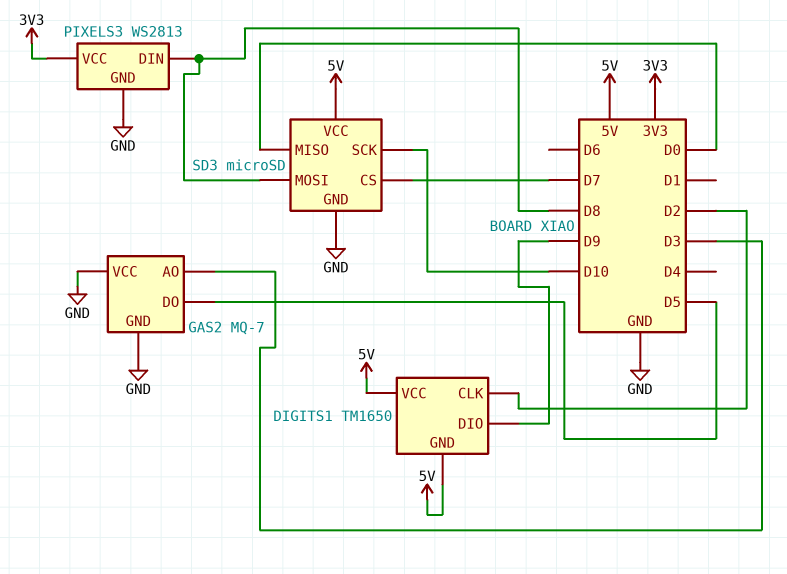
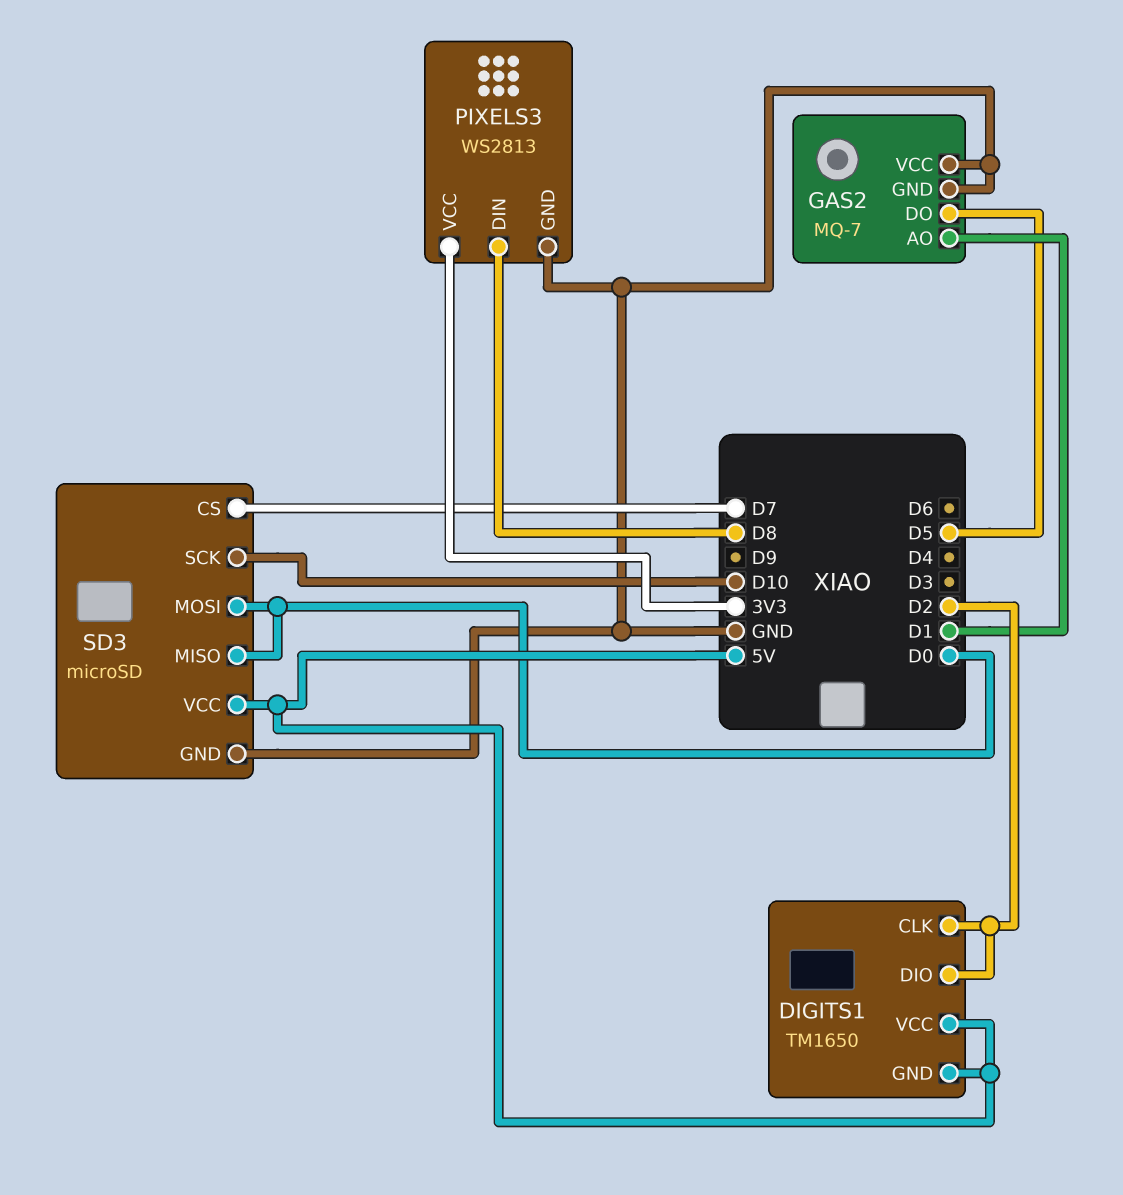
DIGITS1 pin DIO: D9 -> D2
GAS2 pin AO: D3 -> D1
SD3 pin MOSI: D8 -> D0

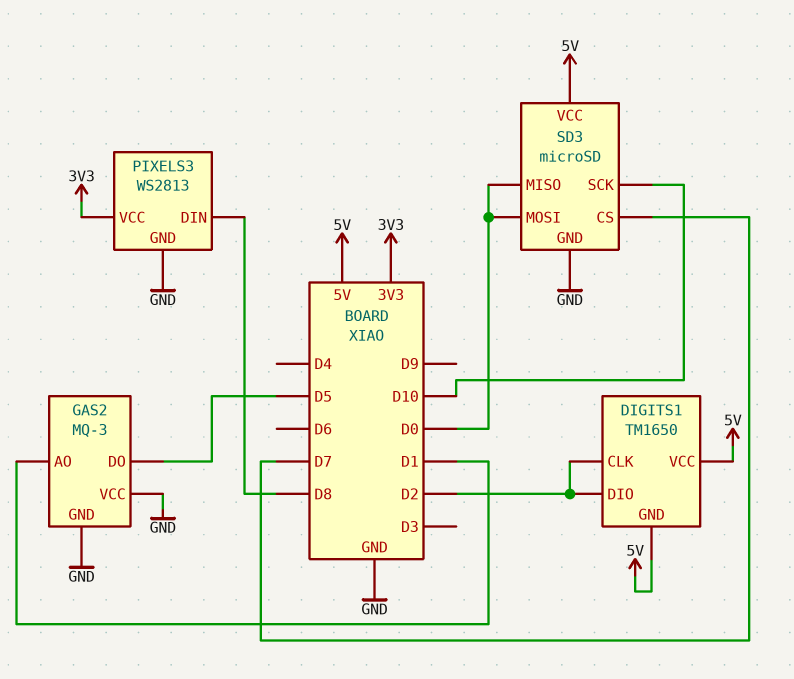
GAS2: MQ-7 -> MQ-3

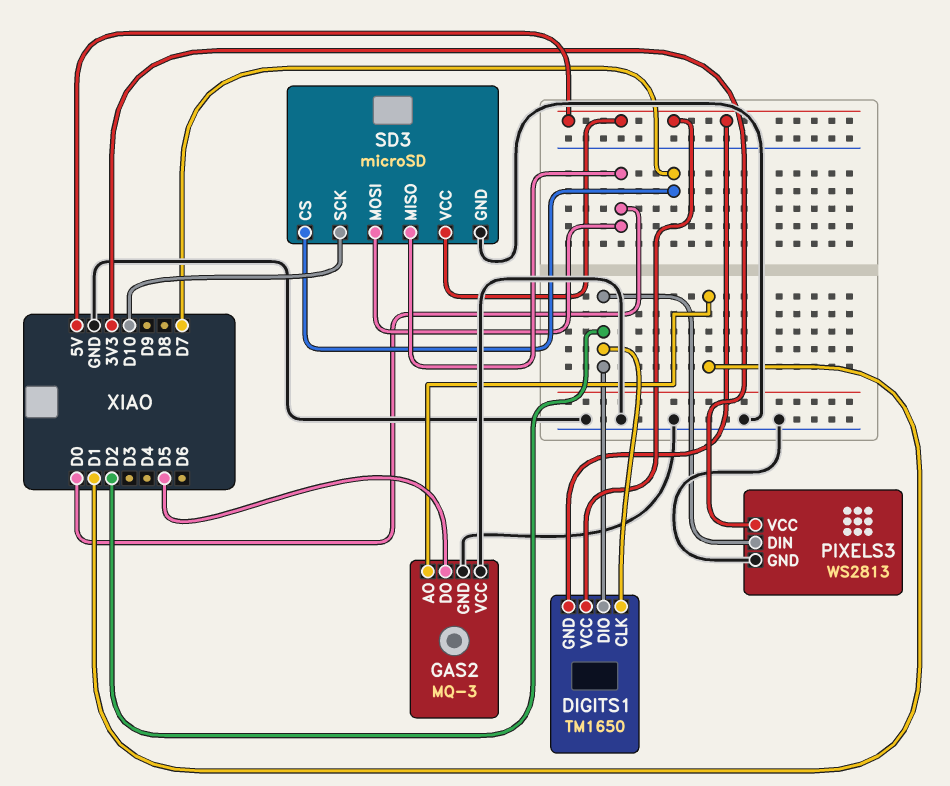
PIXELS3 pin DIN: D8 -> D2

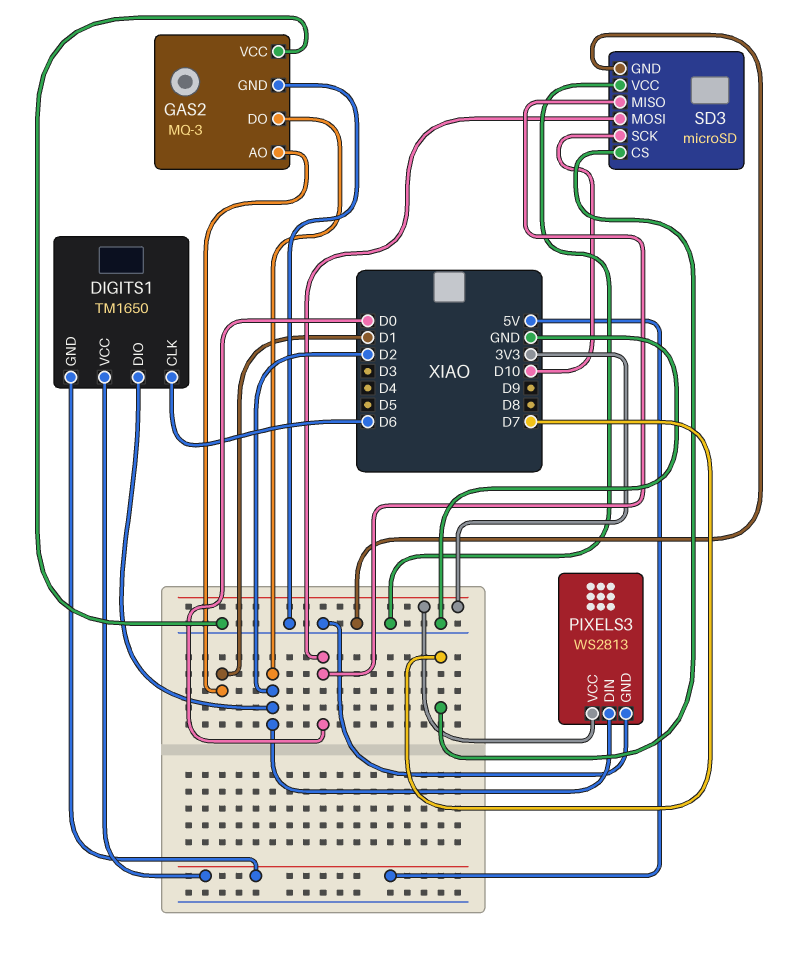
DIGITS1 pin CLK: D2 -> D6
GAS2 pin DO: D5 -> D2
SD3 pin VCC: 5V -> GND

